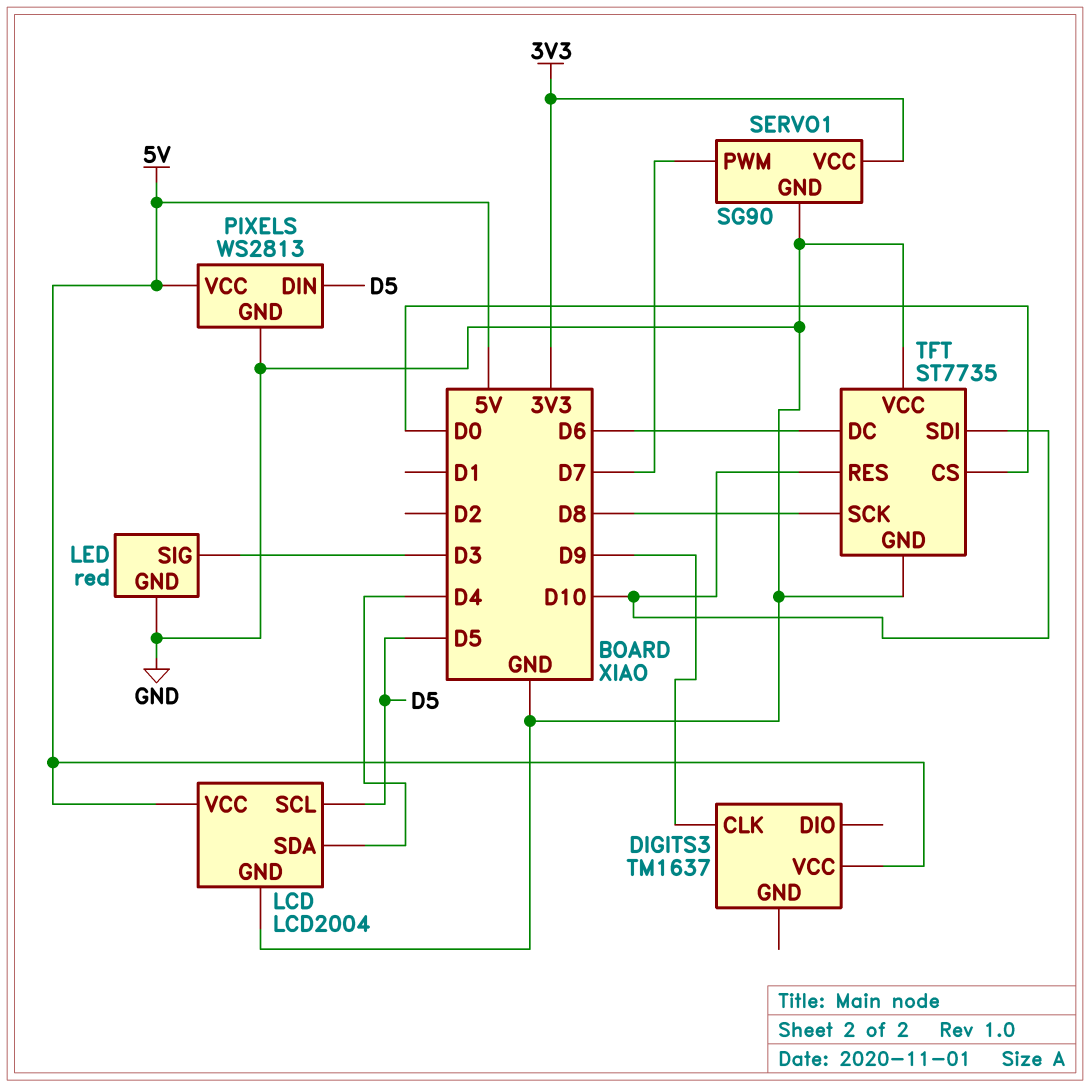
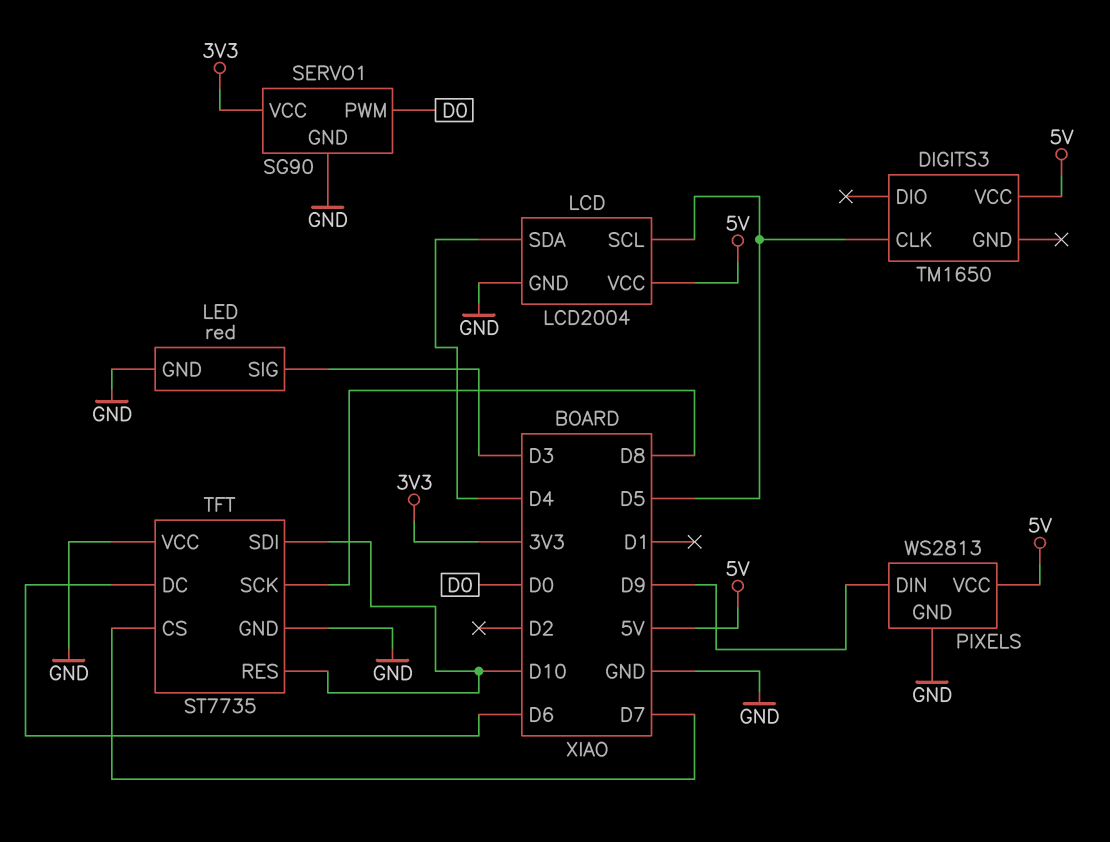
DIGITS3: TM1637 -> TM1650
DIGITS3 pin CLK: D9 -> D5
PIXELS pin DIN: D5 -> D9
SERVO1 pin PWM: D7 -> D0
TFT pin CS: D0 -> D7

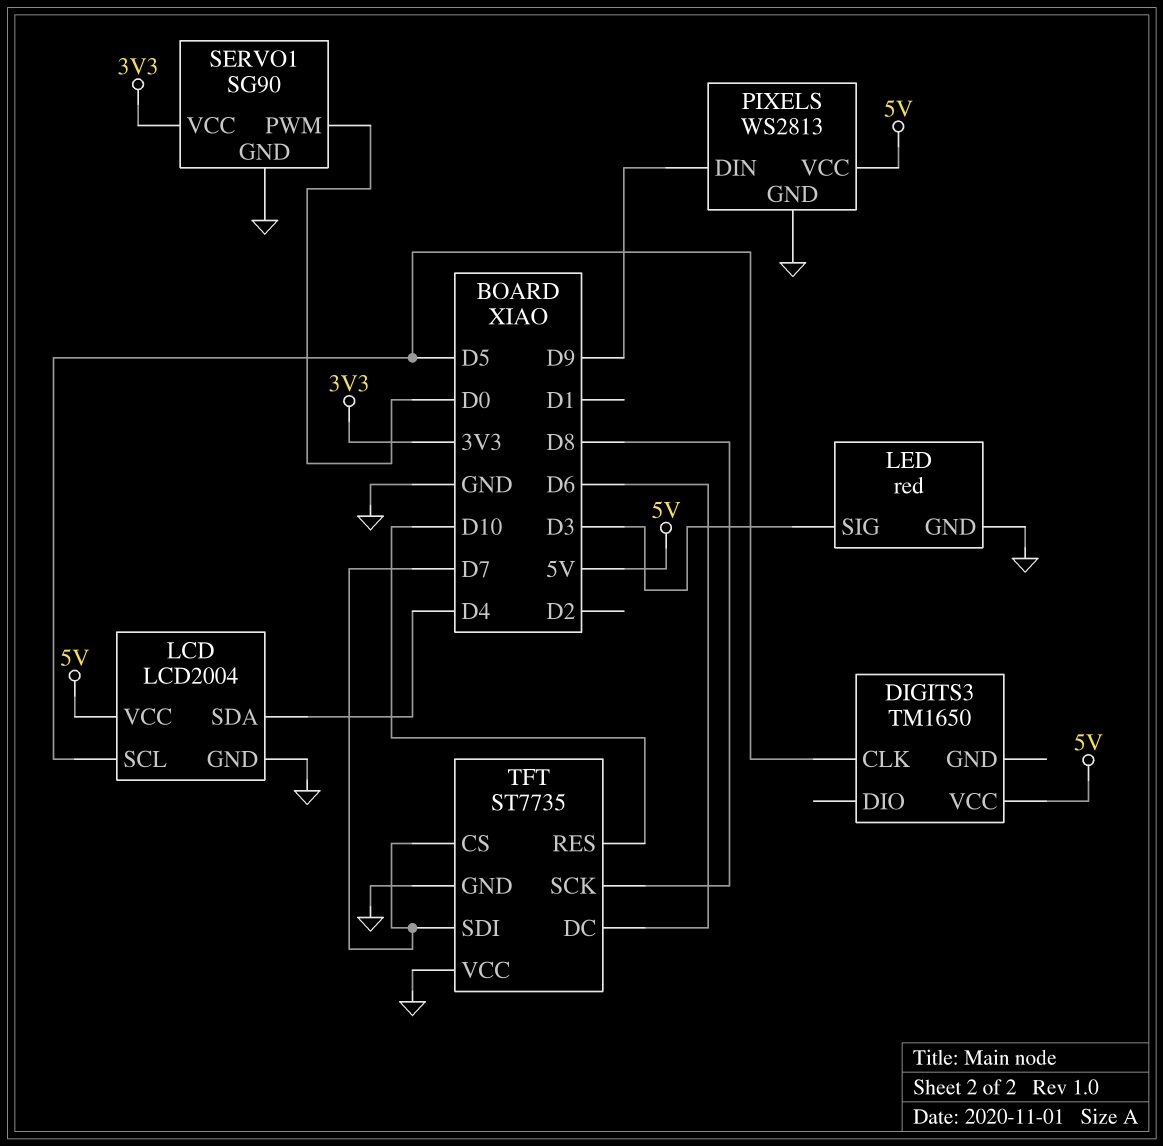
TFT pin SDI: D10 -> D7

